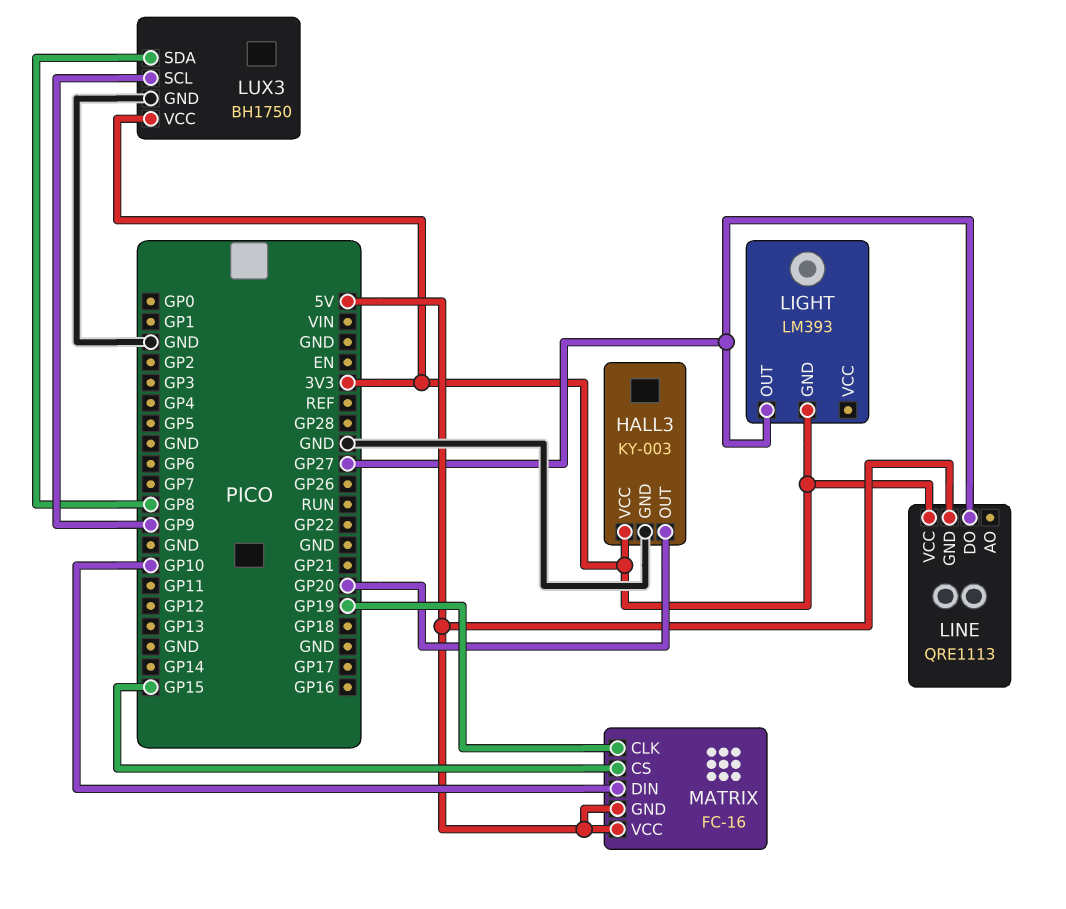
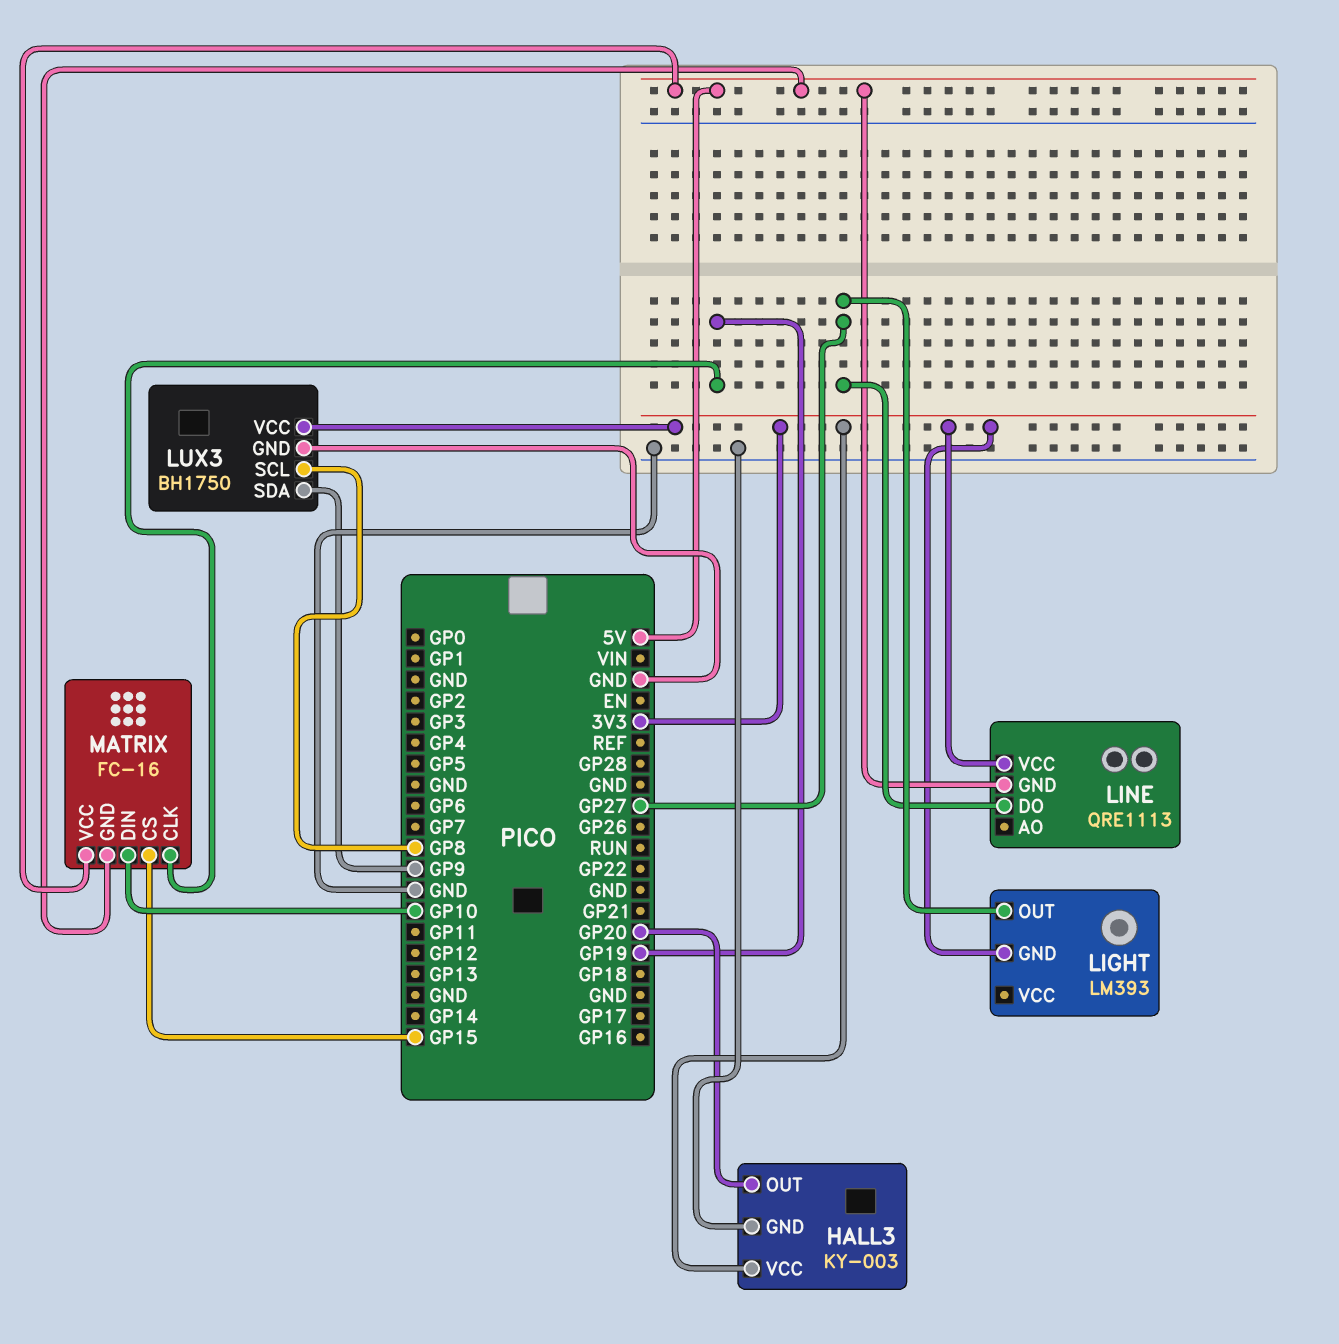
LUX3 pin SCL: GP9 -> GP8
LUX3 pin SDA: GP8 -> GP9

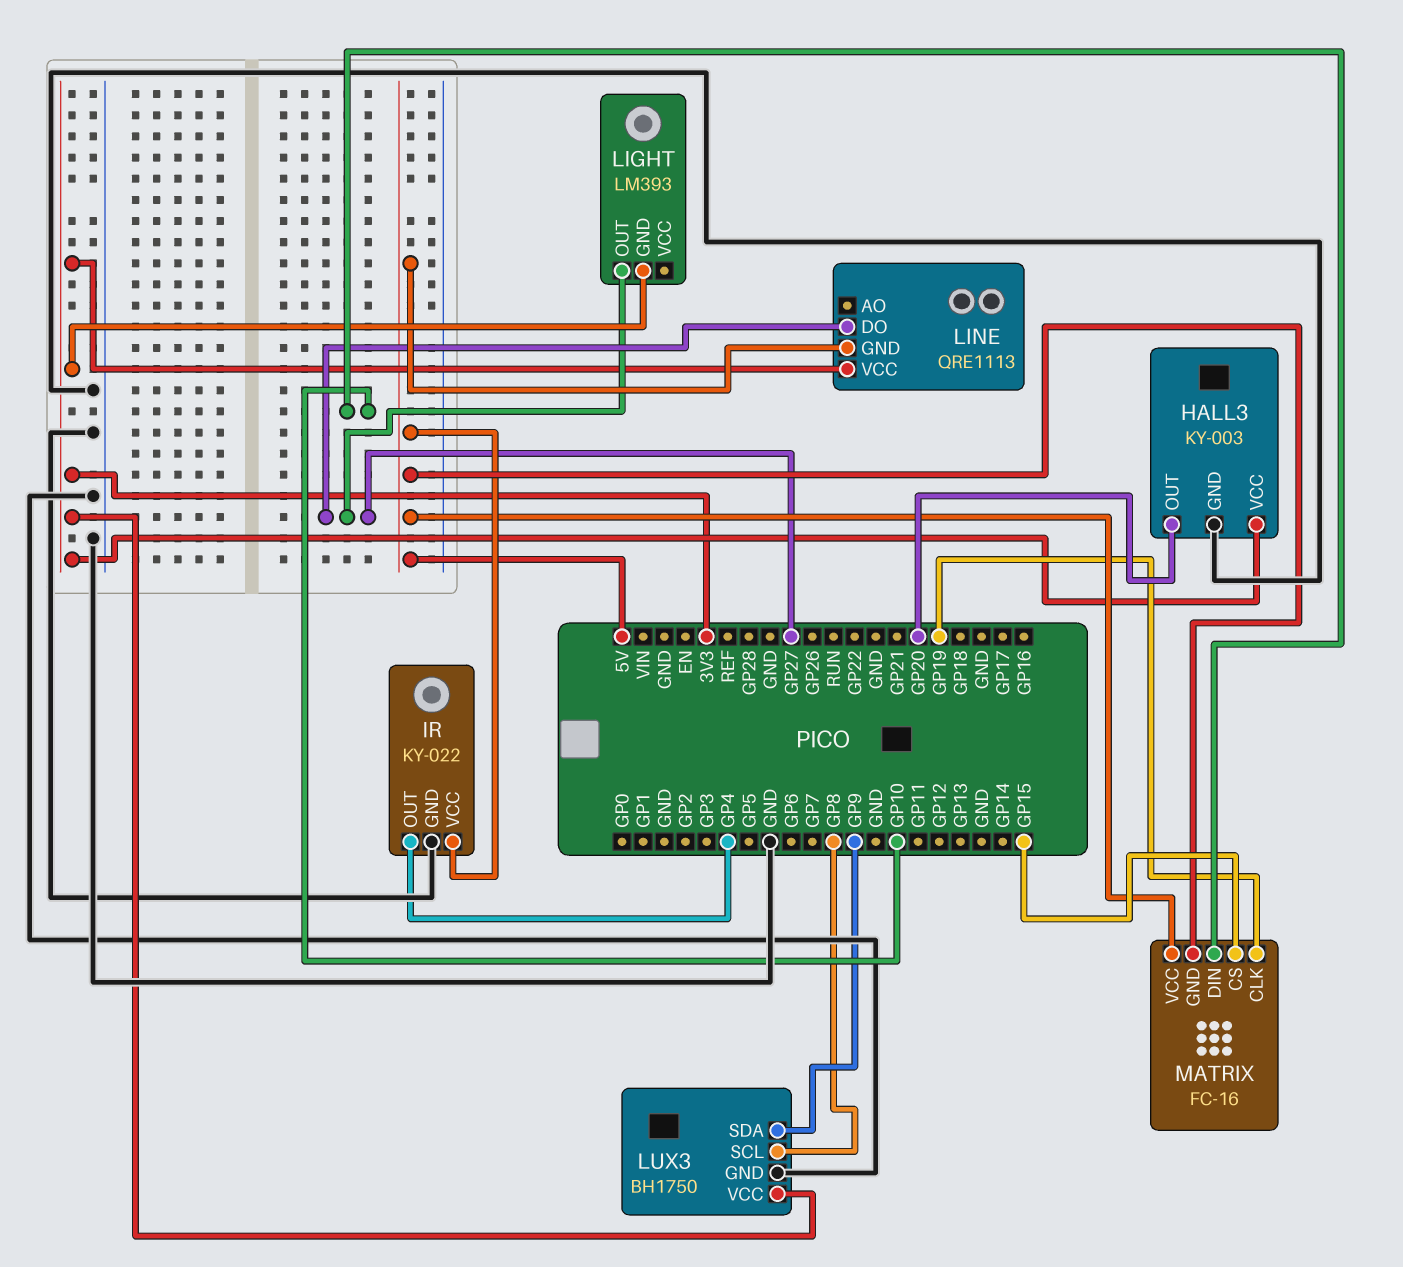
IR: none -> KY-022
IR pin GND: none -> GND
IR pin OUT: none -> GP4
IR pin VCC: none -> 5V

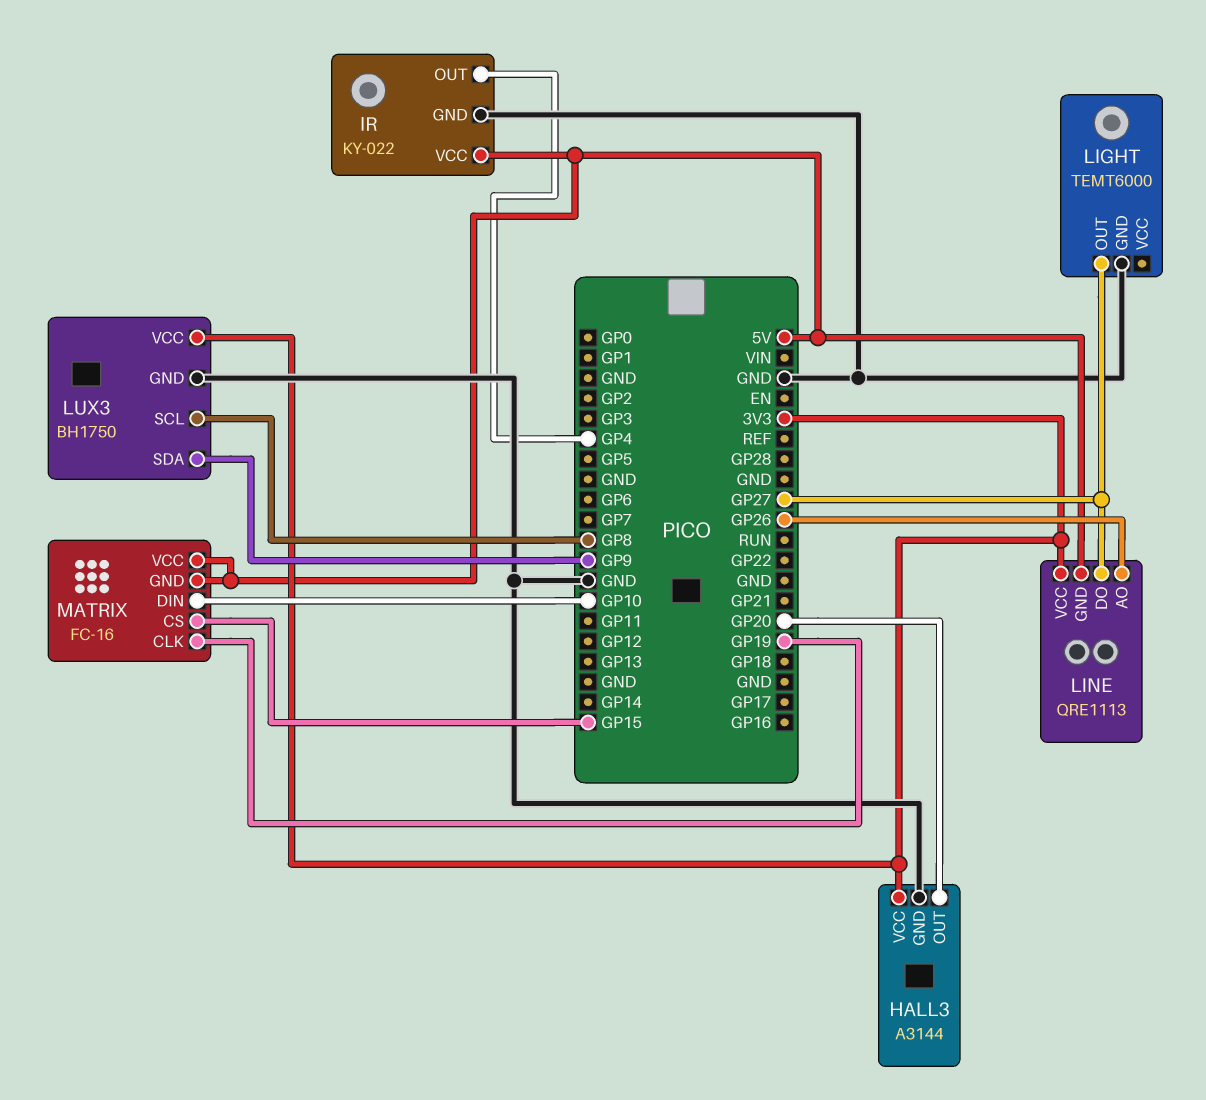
HALL3: KY-003 -> A3144
LIGHT: LM393 -> TEMT6000
LIGHT pin GND: 3V3 -> GND
LINE pin AO: none -> GP26

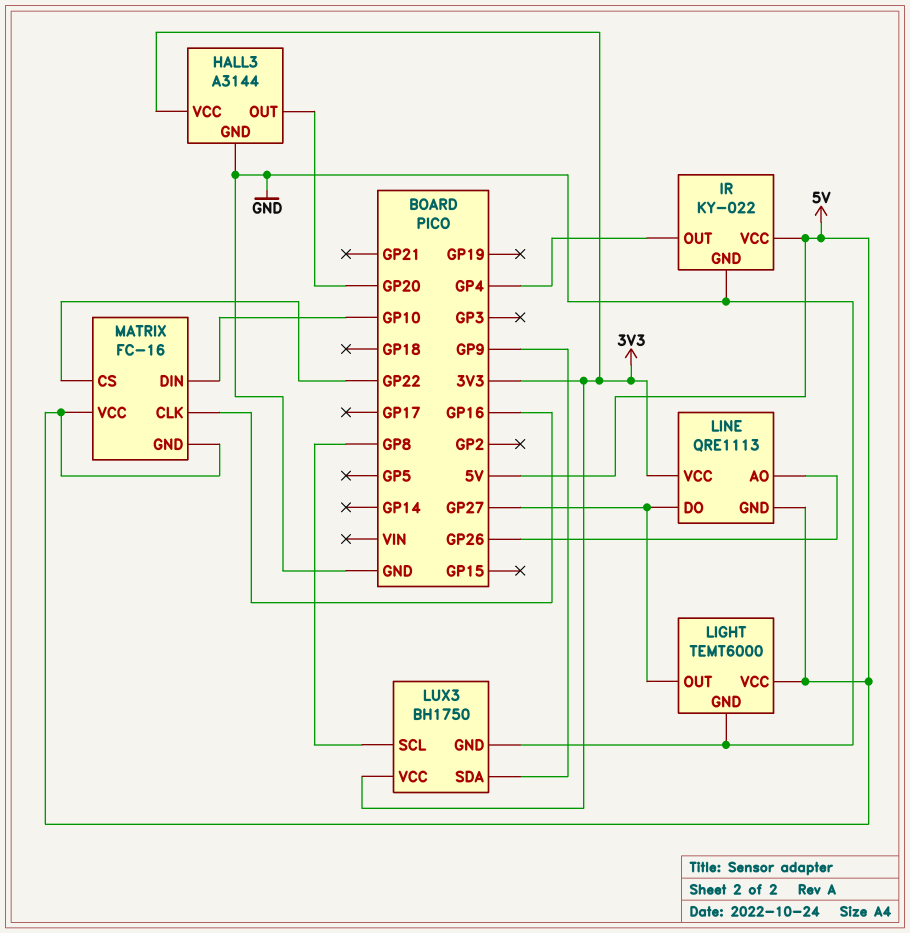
LIGHT pin VCC: none -> 5V
MATRIX pin CLK: GP19 -> GP16
MATRIX pin CS: GP15 -> GP22

